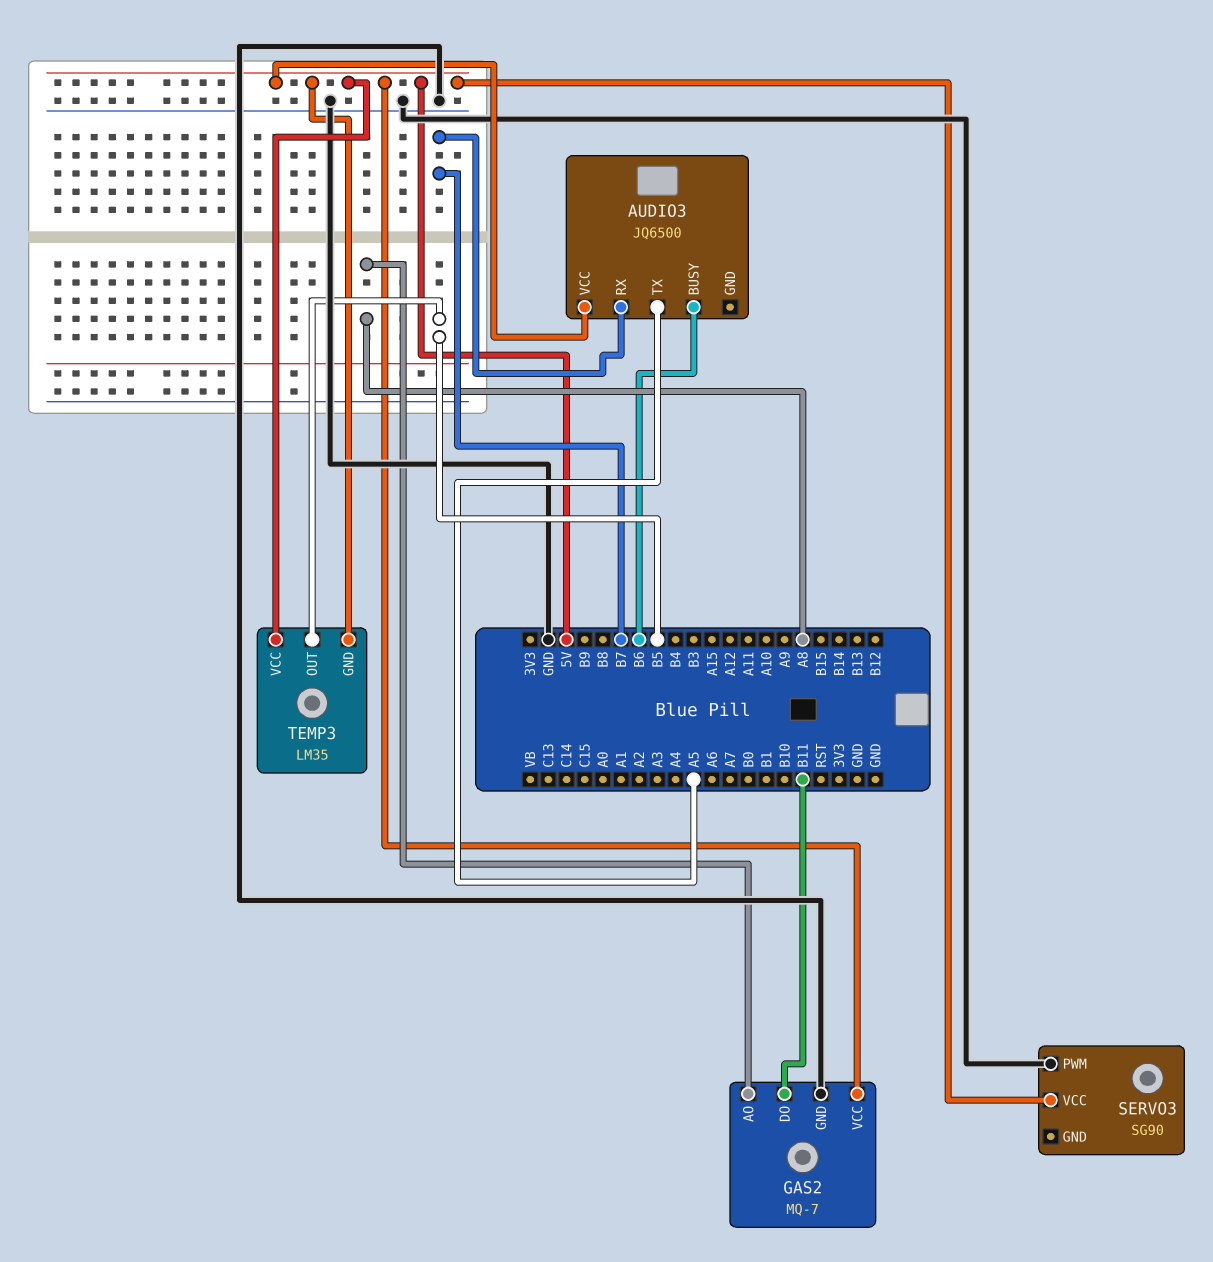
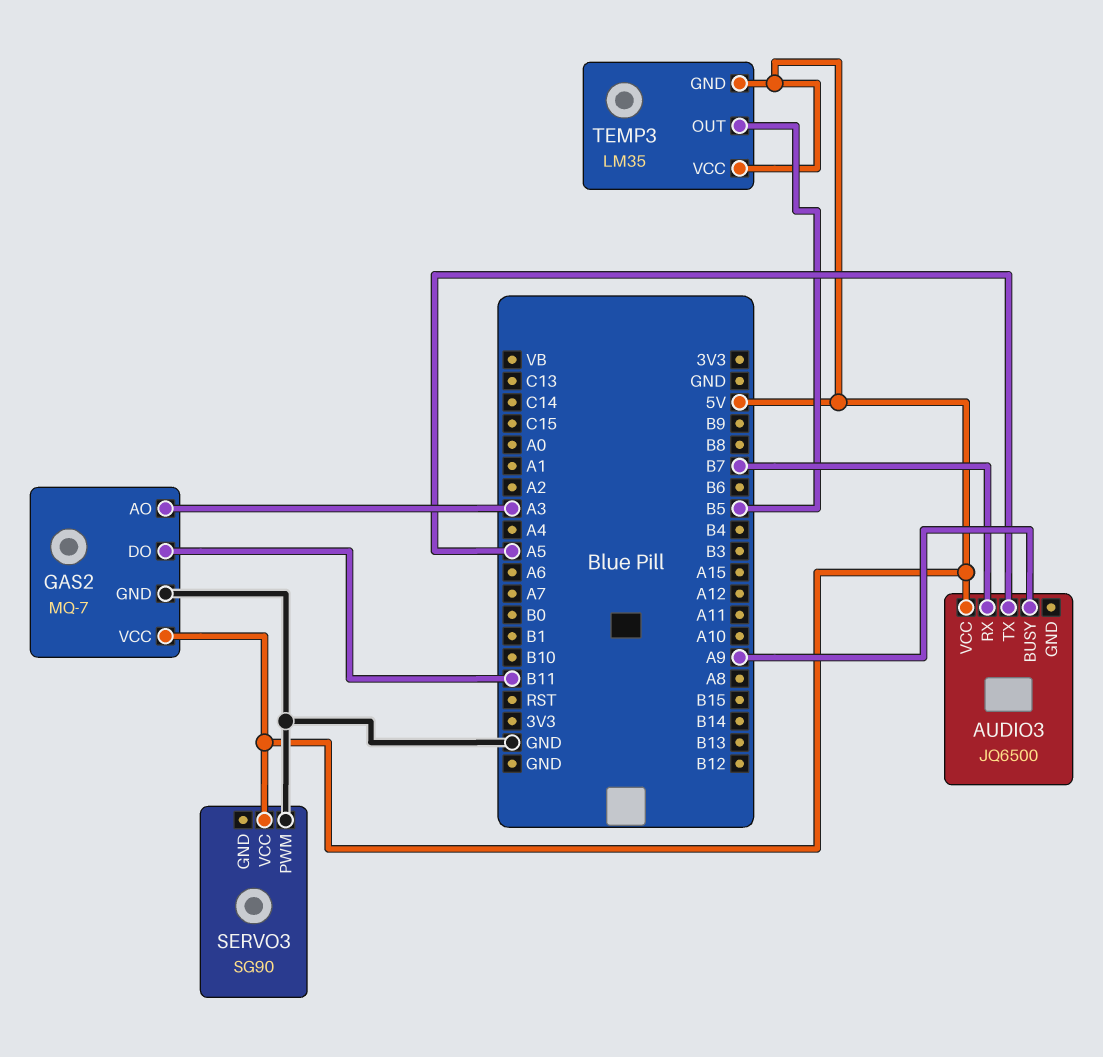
AUDIO3 pin BUSY: B6 -> A9
GAS2 pin AO: A8 -> A3

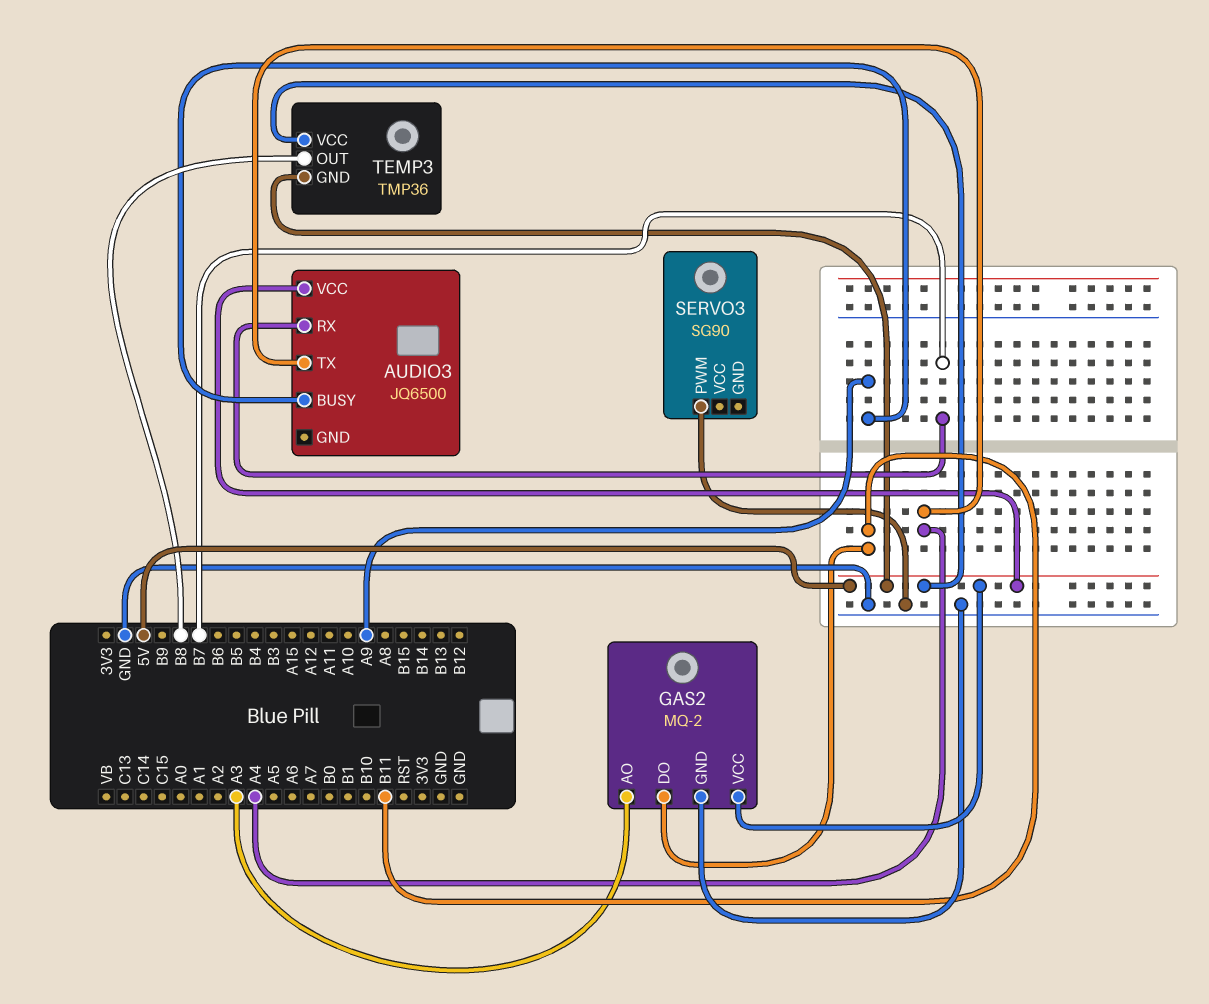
AUDIO3 pin TX: A5 -> A4
GAS2: MQ-7 -> MQ-2
SERVO3 pin VCC: 5V -> none
TEMP3: LM35 -> TMP36
TEMP3 pin OUT: B5 -> B8

